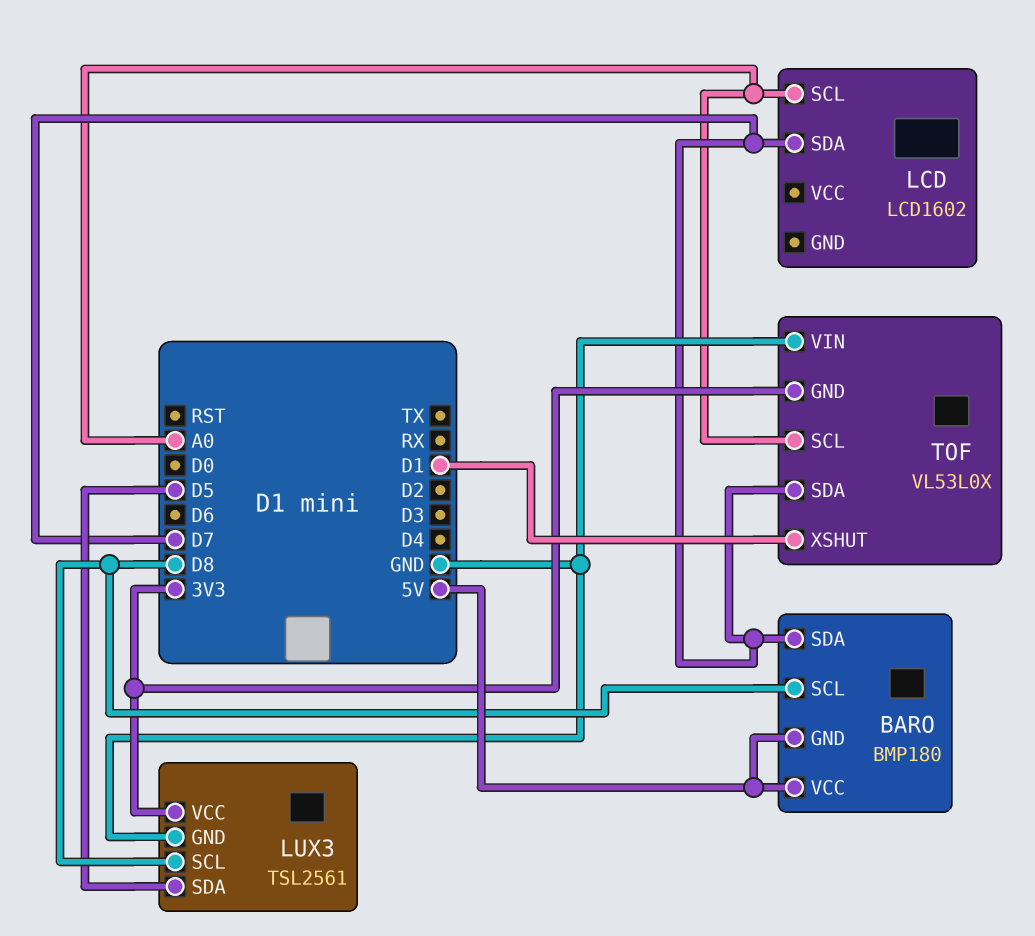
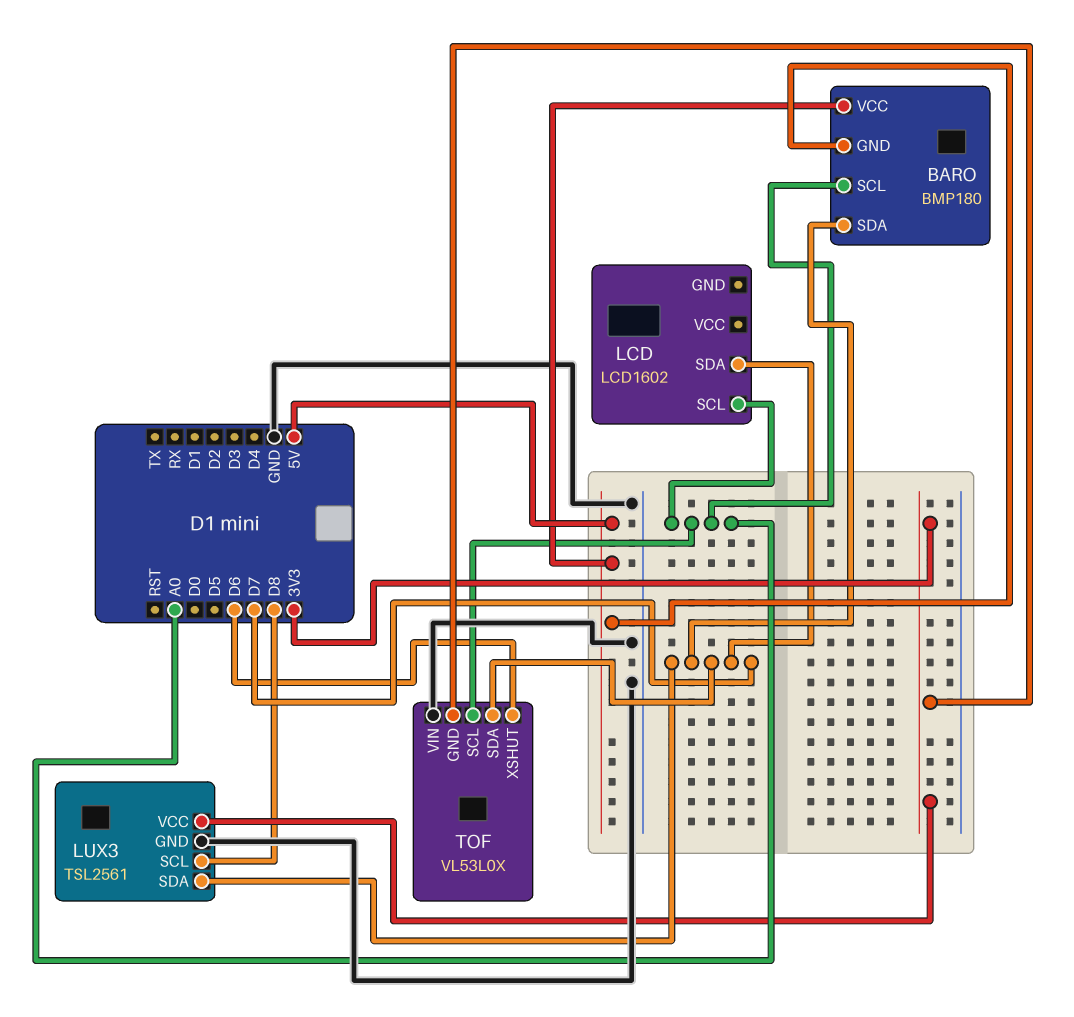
BARO pin SCL: D8 -> A0
LUX3 pin SDA: D5 -> D7
TOF pin XSHUT: D1 -> D6

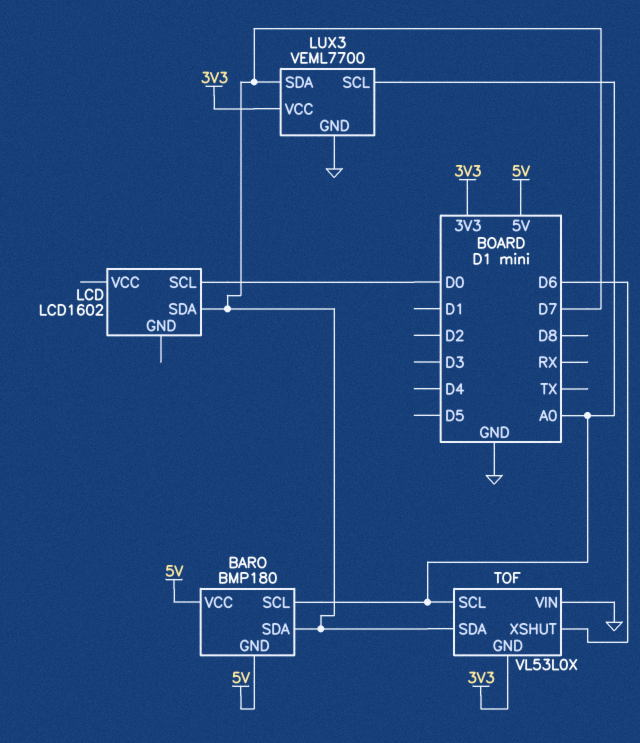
LCD pin SCL: A0 -> D0
LUX3: TSL2561 -> VEML7700
LUX3 pin SCL: D8 -> A0

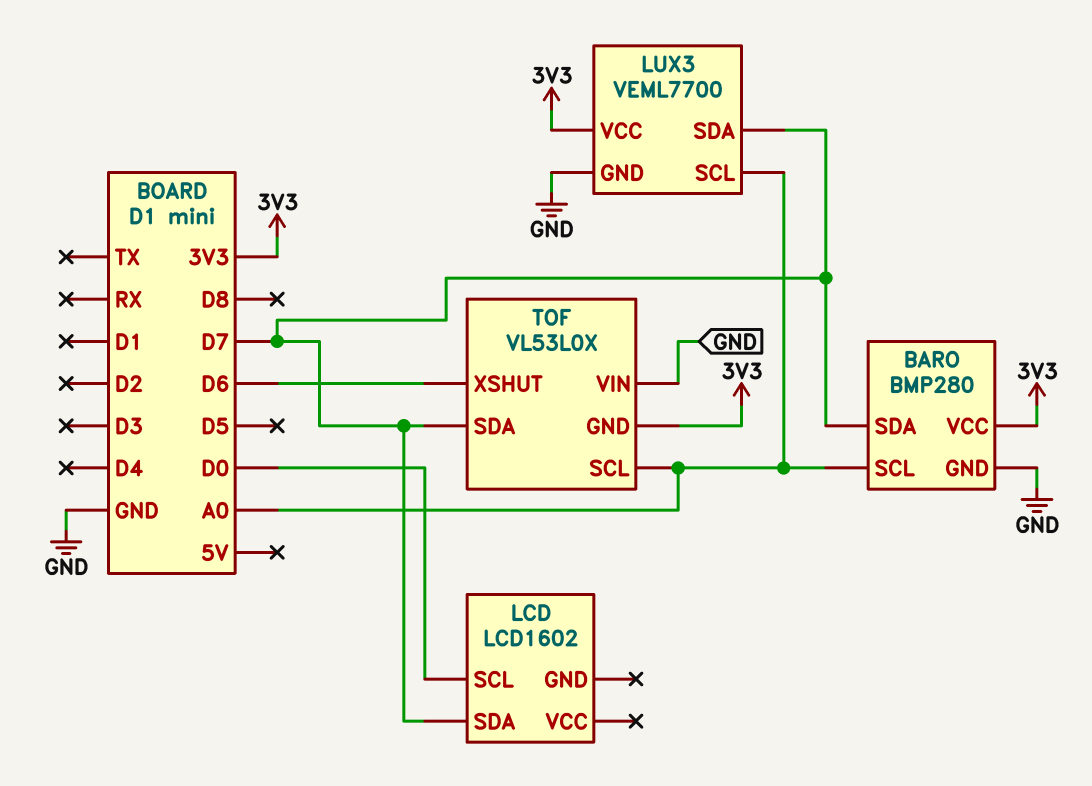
BARO: BMP180 -> BMP280
BARO pin GND: 5V -> GND
BARO pin VCC: 5V -> 3V3

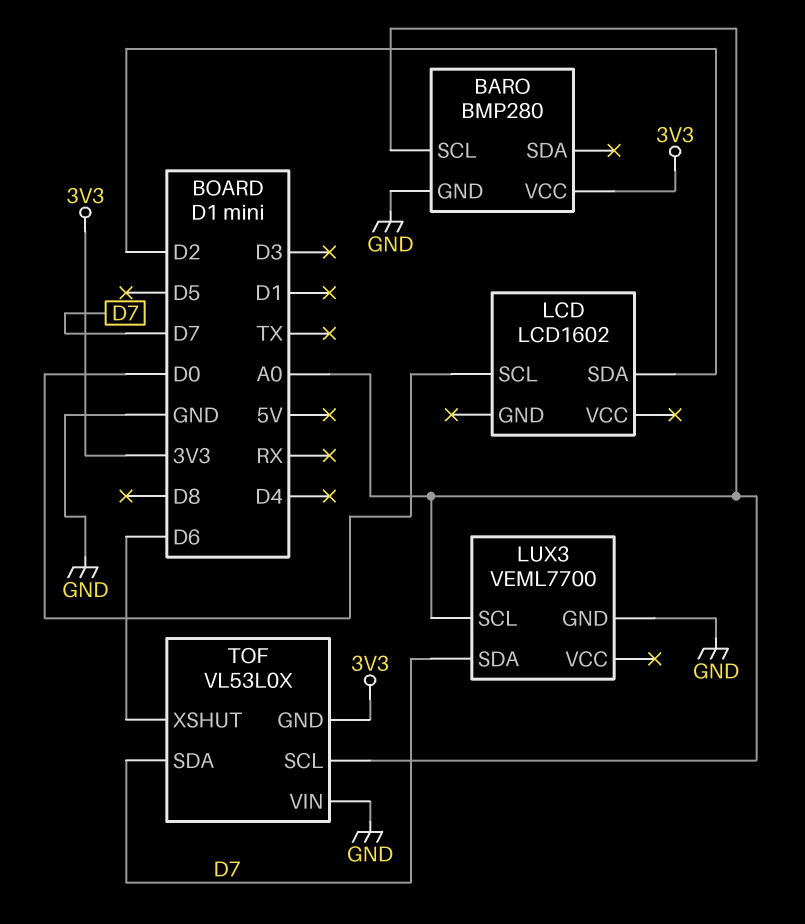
BARO pin SDA: D7 -> none
LCD pin SDA: D7 -> D2
LUX3 pin VCC: 3V3 -> none

